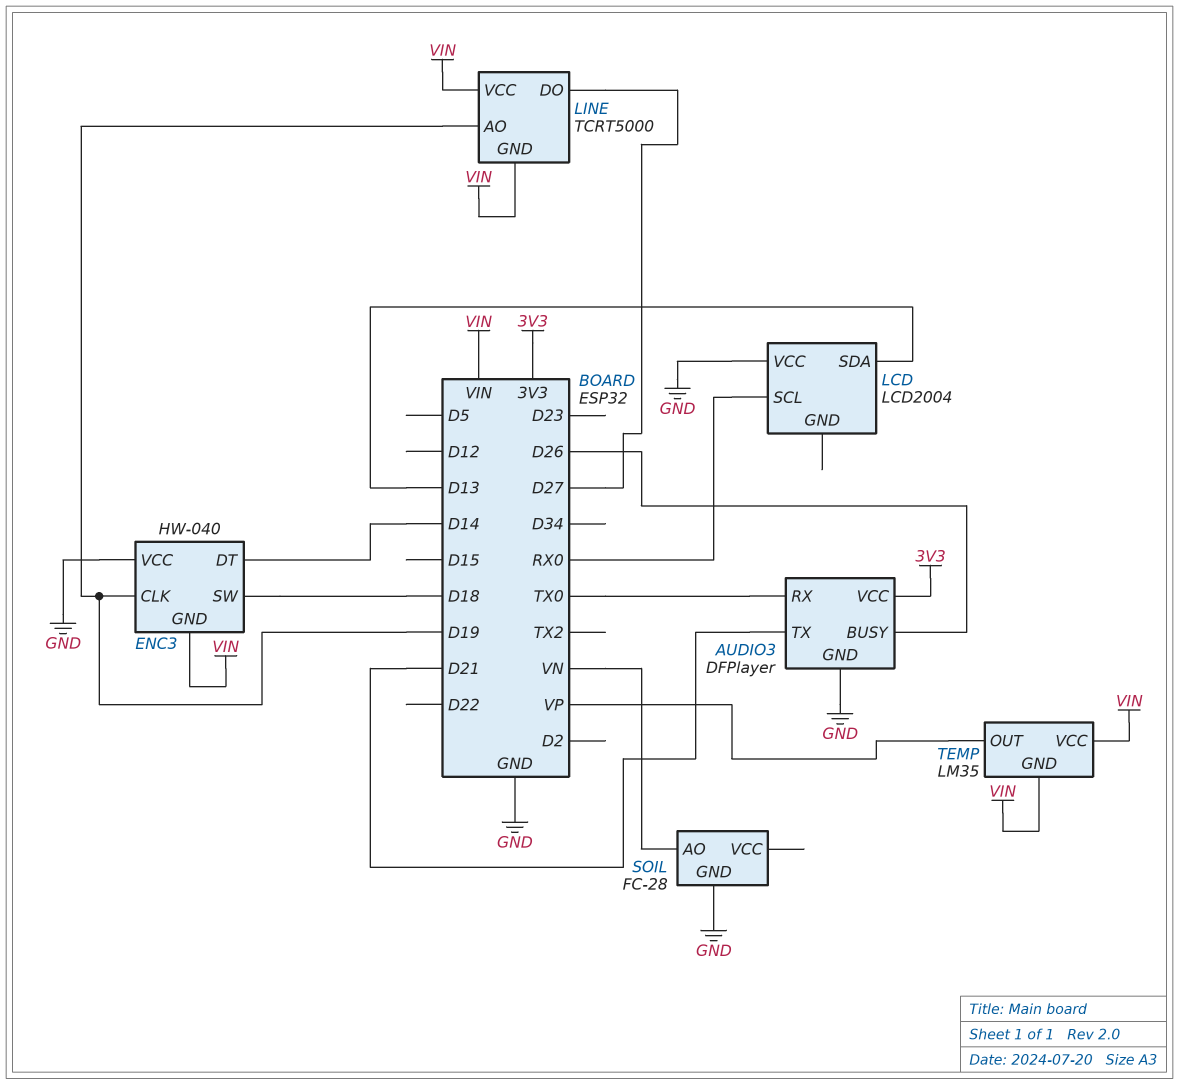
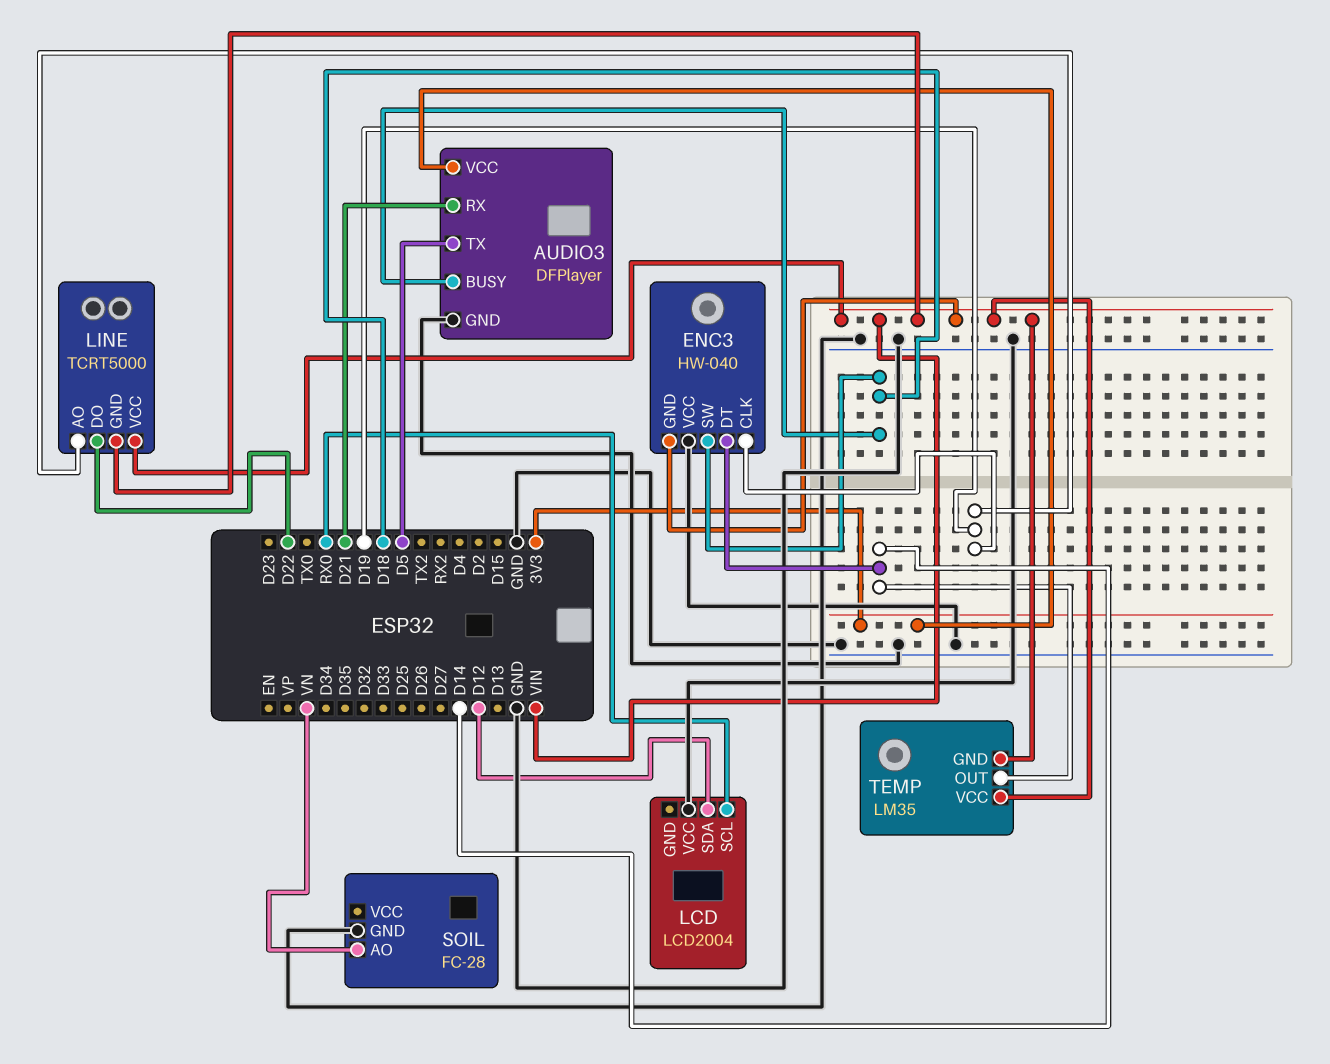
AUDIO3 pin BUSY: D26 -> D18
AUDIO3 pin RX: TX0 -> D21
AUDIO3 pin TX: D21 -> D5
LCD pin SDA: D13 -> D12
LINE pin DO: D27 -> D22
TEMP pin OUT: VP -> D14

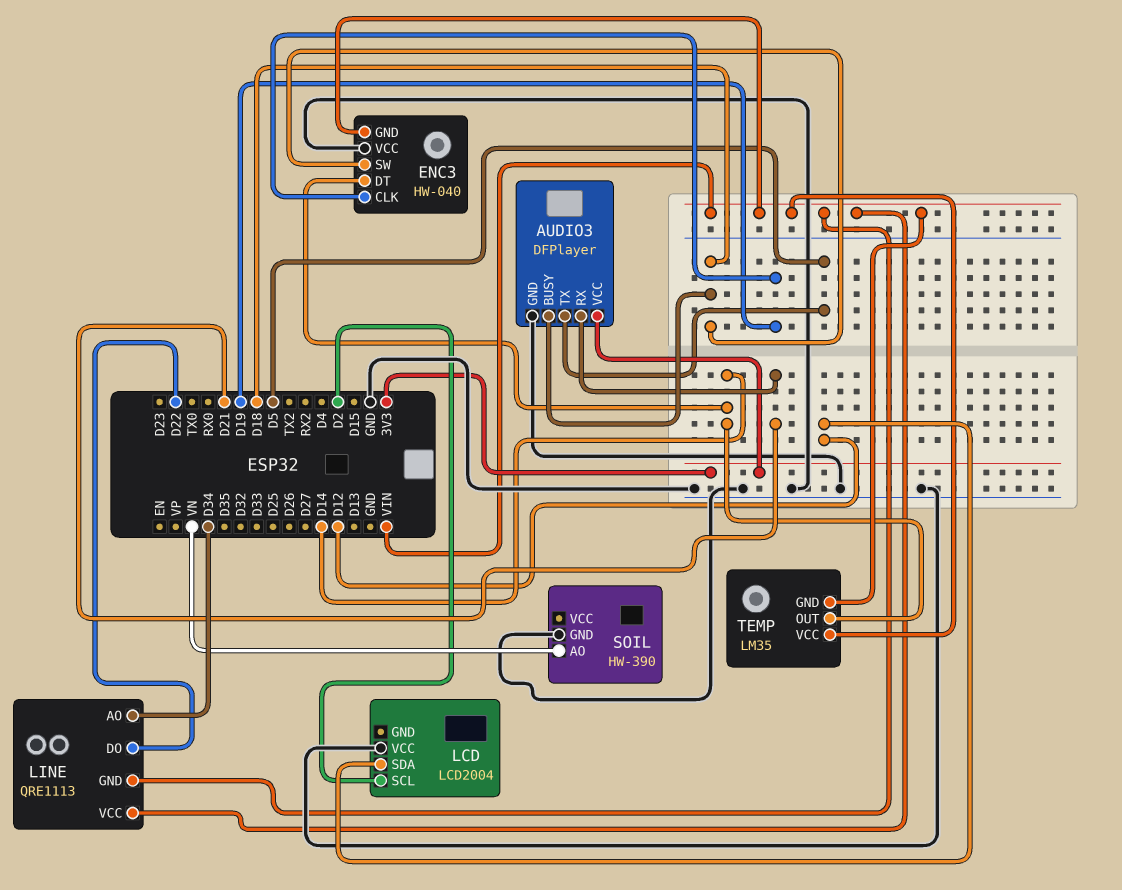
LCD pin SCL: RX0 -> D2
LINE: TCRT5000 -> QRE1113
LINE pin AO: D19 -> D34
SOIL: FC-28 -> HW-390

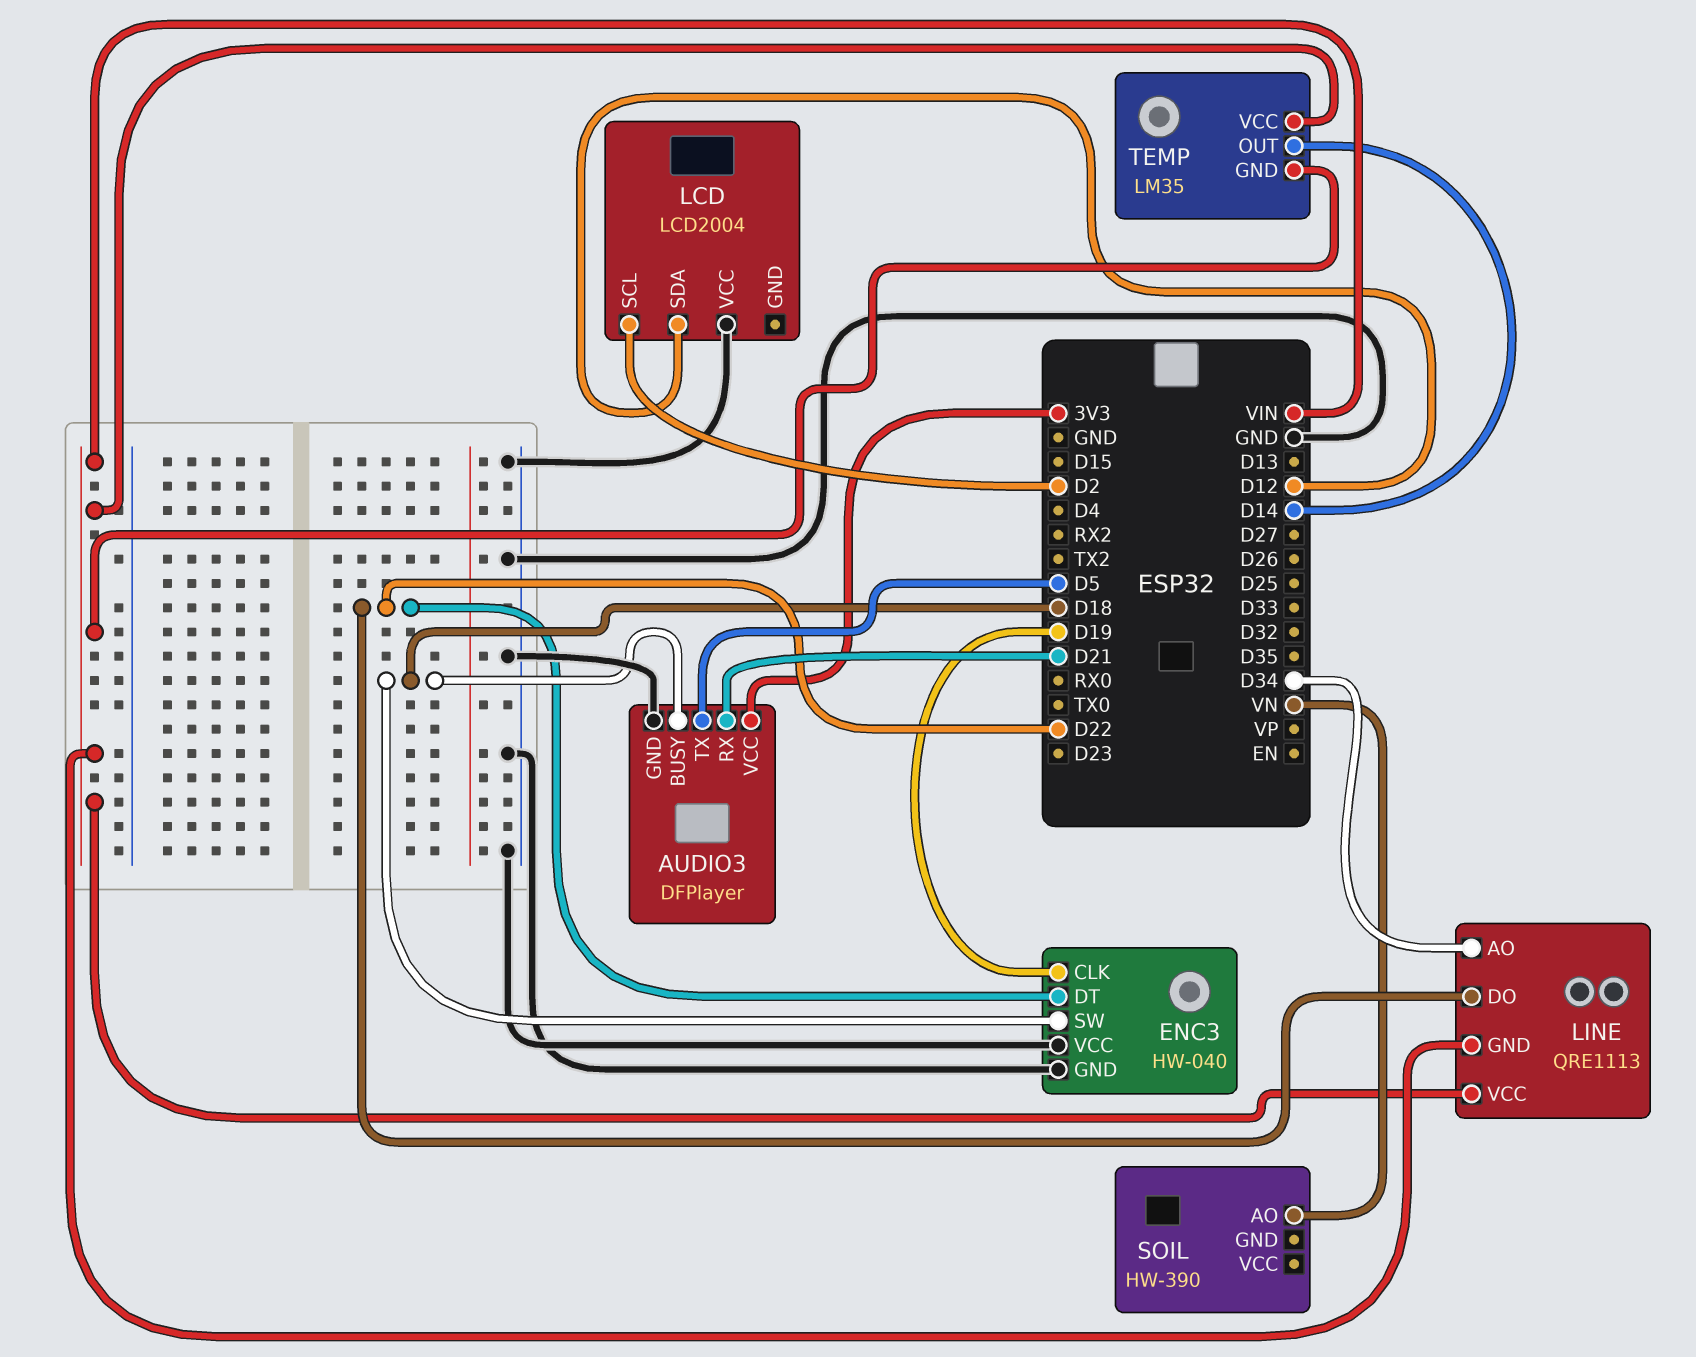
ENC3 pin DT: D14 -> D22
ENC3 pin GND: VIN -> GND
SOIL pin GND: GND -> none

